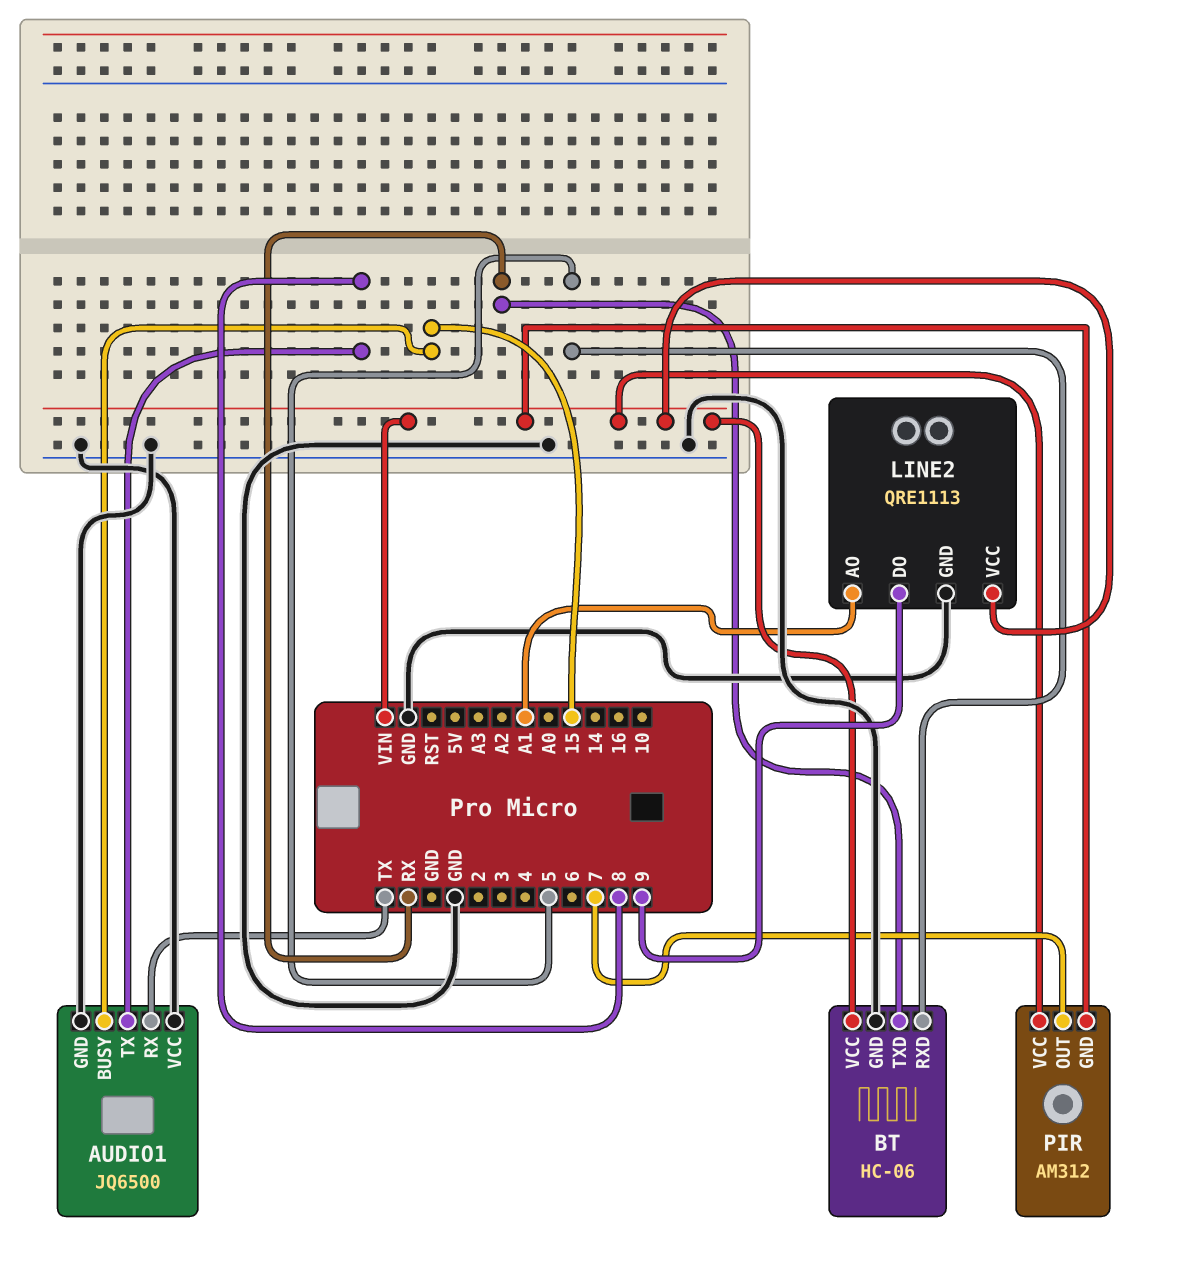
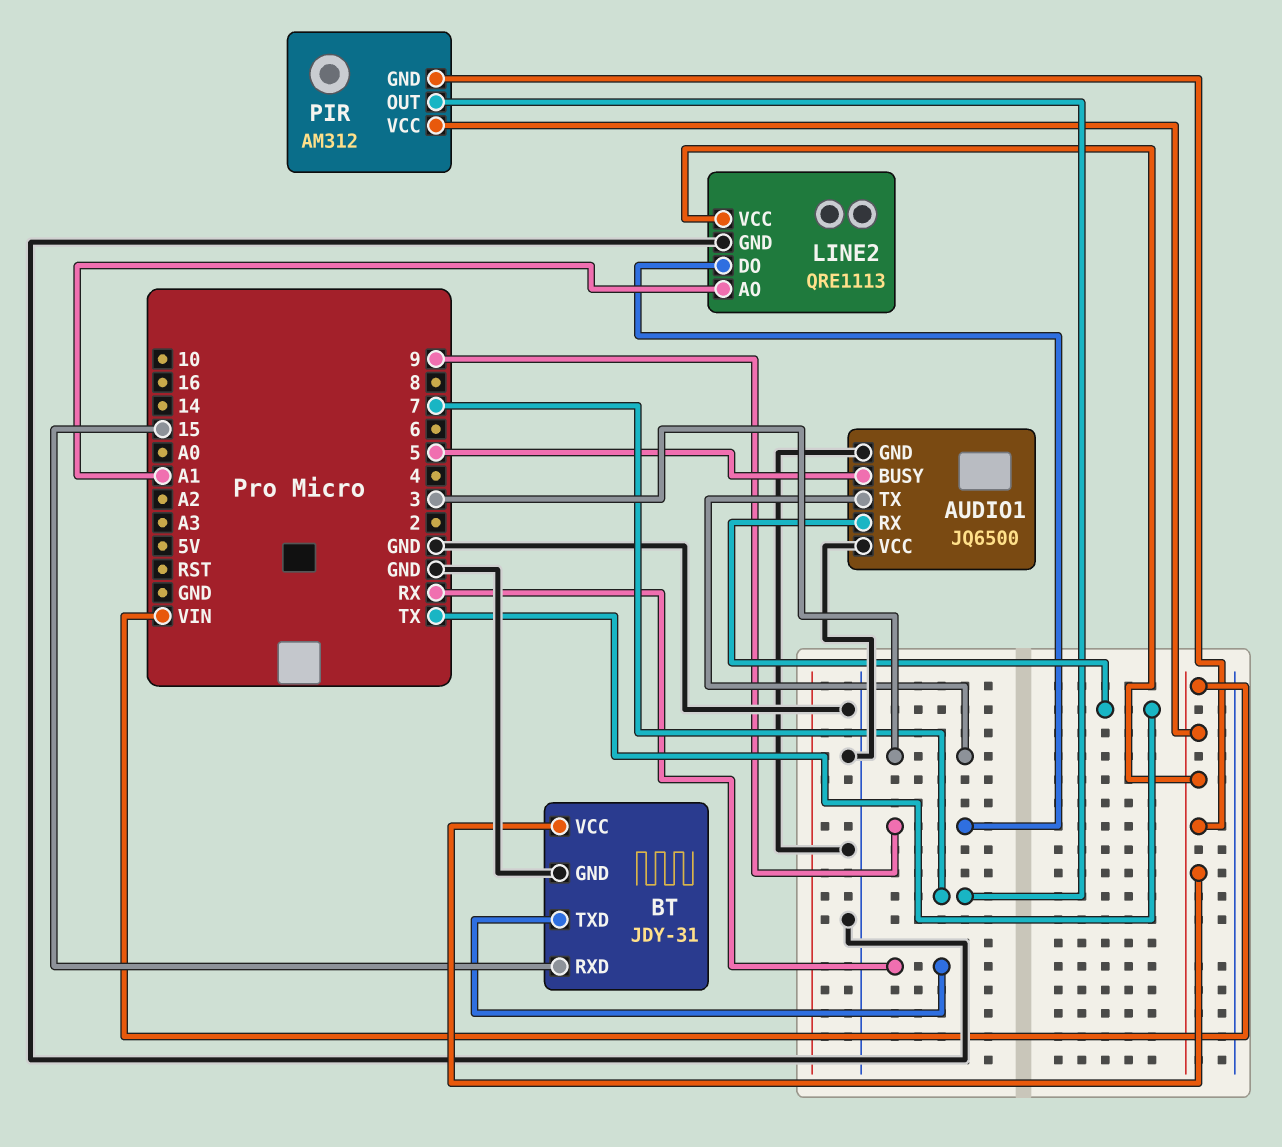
AUDIO1 pin BUSY: 15 -> 5
AUDIO1 pin TX: 8 -> 3
BT: HC-06 -> JDY-31
BT pin RXD: 5 -> 15

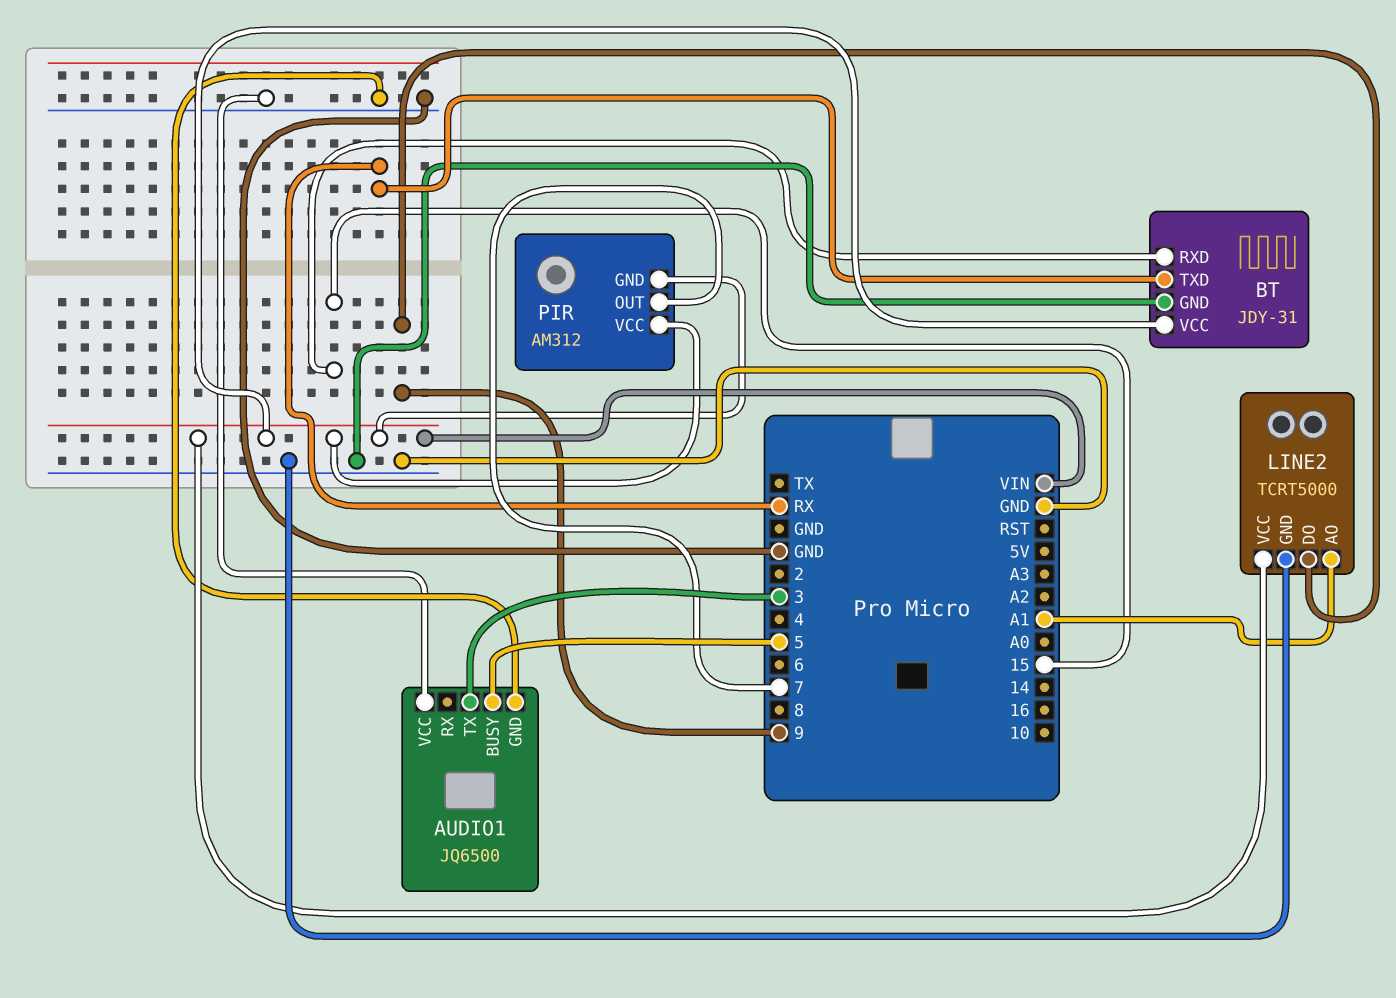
AUDIO1 pin RX: TX -> none
LINE2: QRE1113 -> TCRT5000

